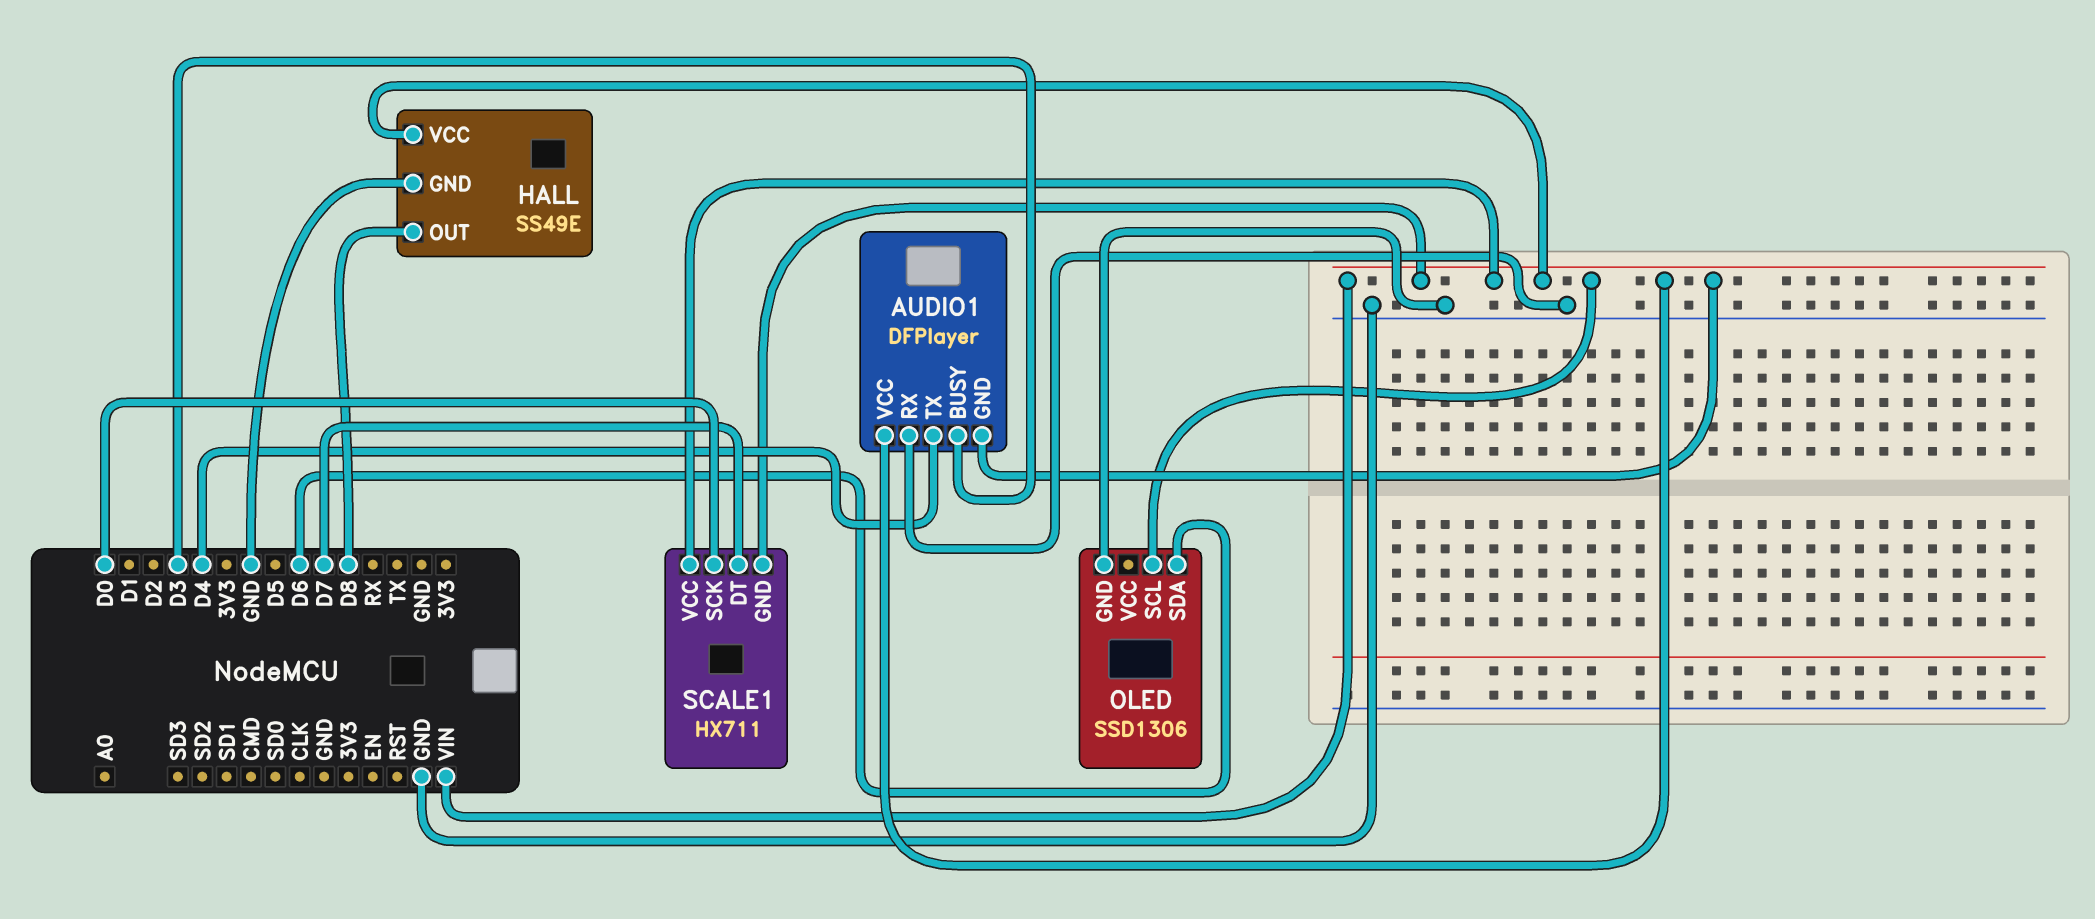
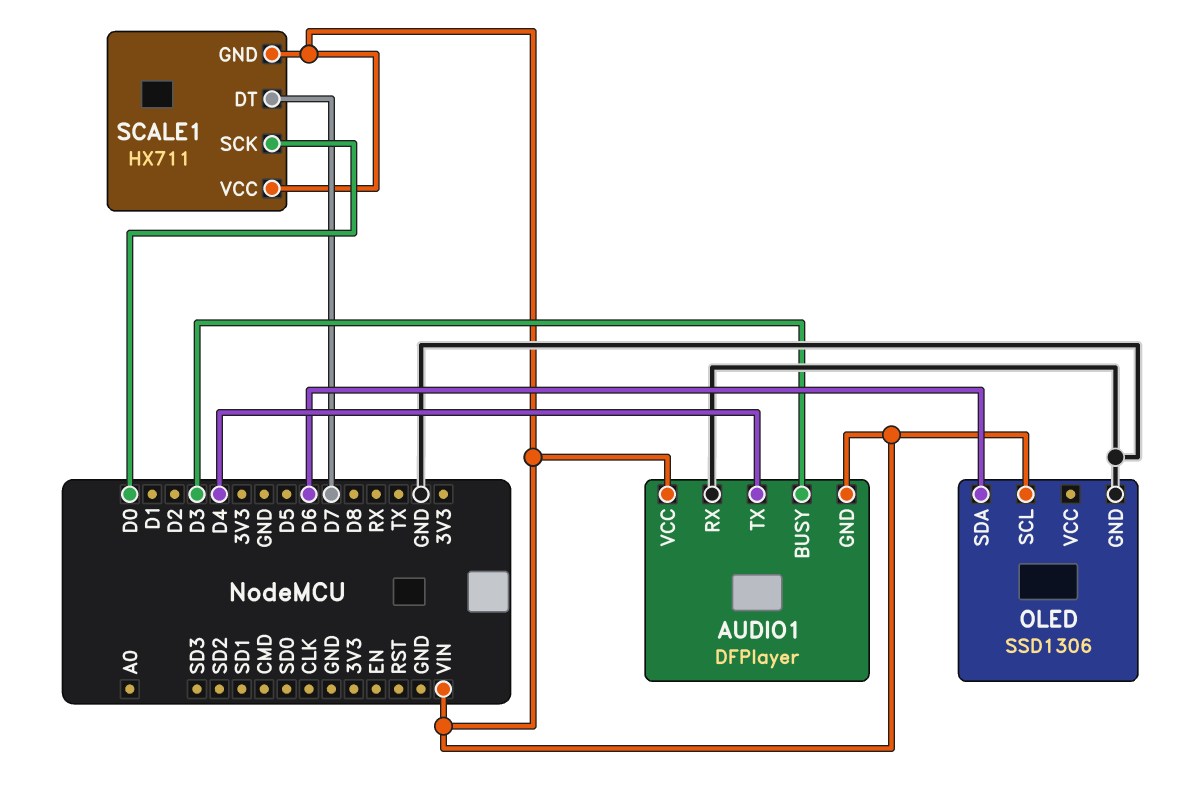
HALL: SS49E -> none
HALL pin GND: GND -> none
HALL pin OUT: D8 -> none
HALL pin VCC: VIN -> none

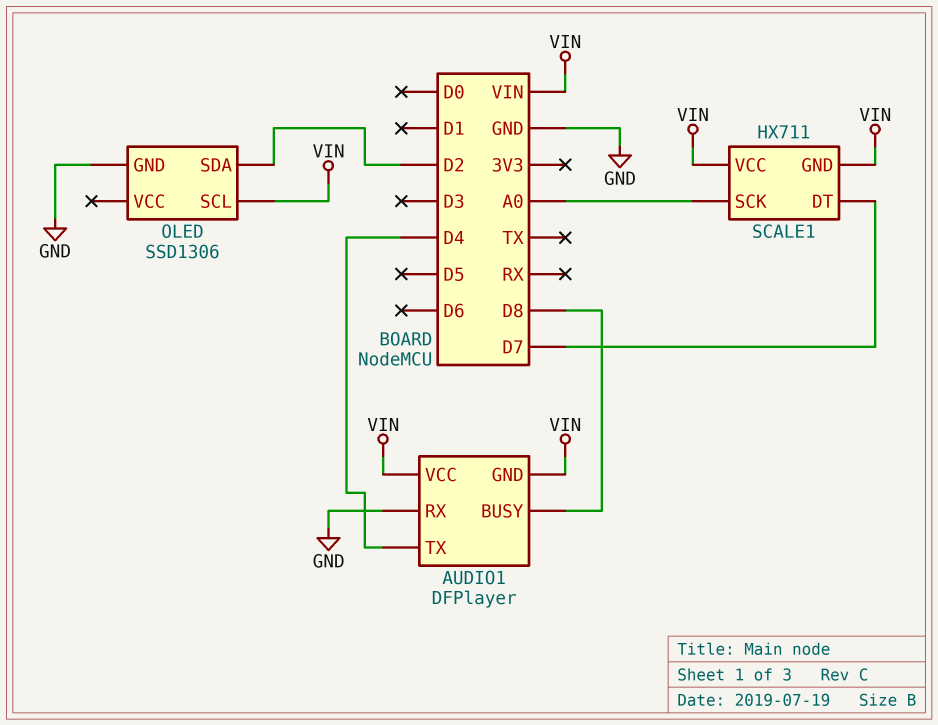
AUDIO1 pin BUSY: D3 -> D8
OLED pin SDA: D6 -> D2
SCALE1 pin SCK: D0 -> A0

